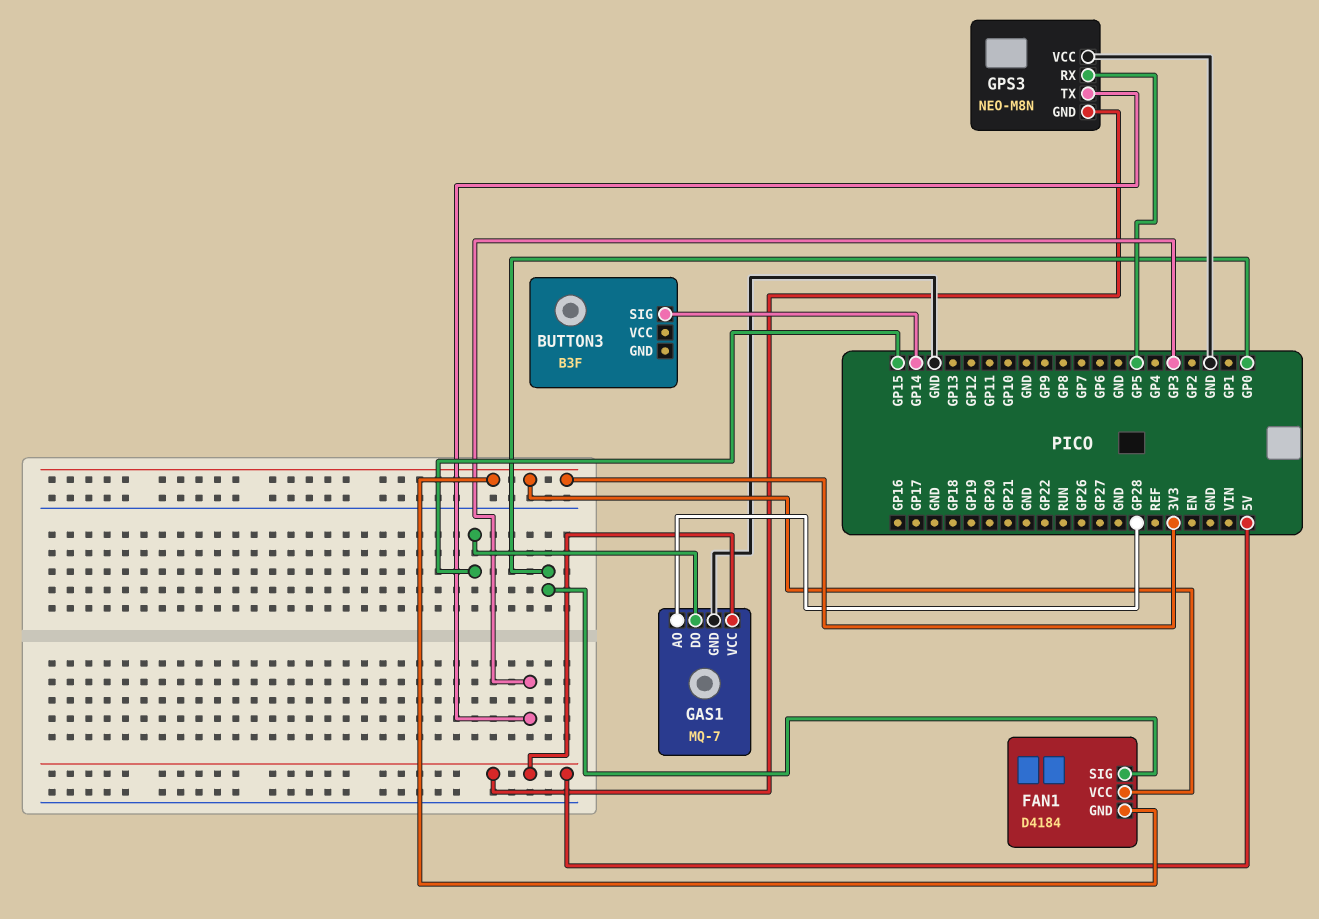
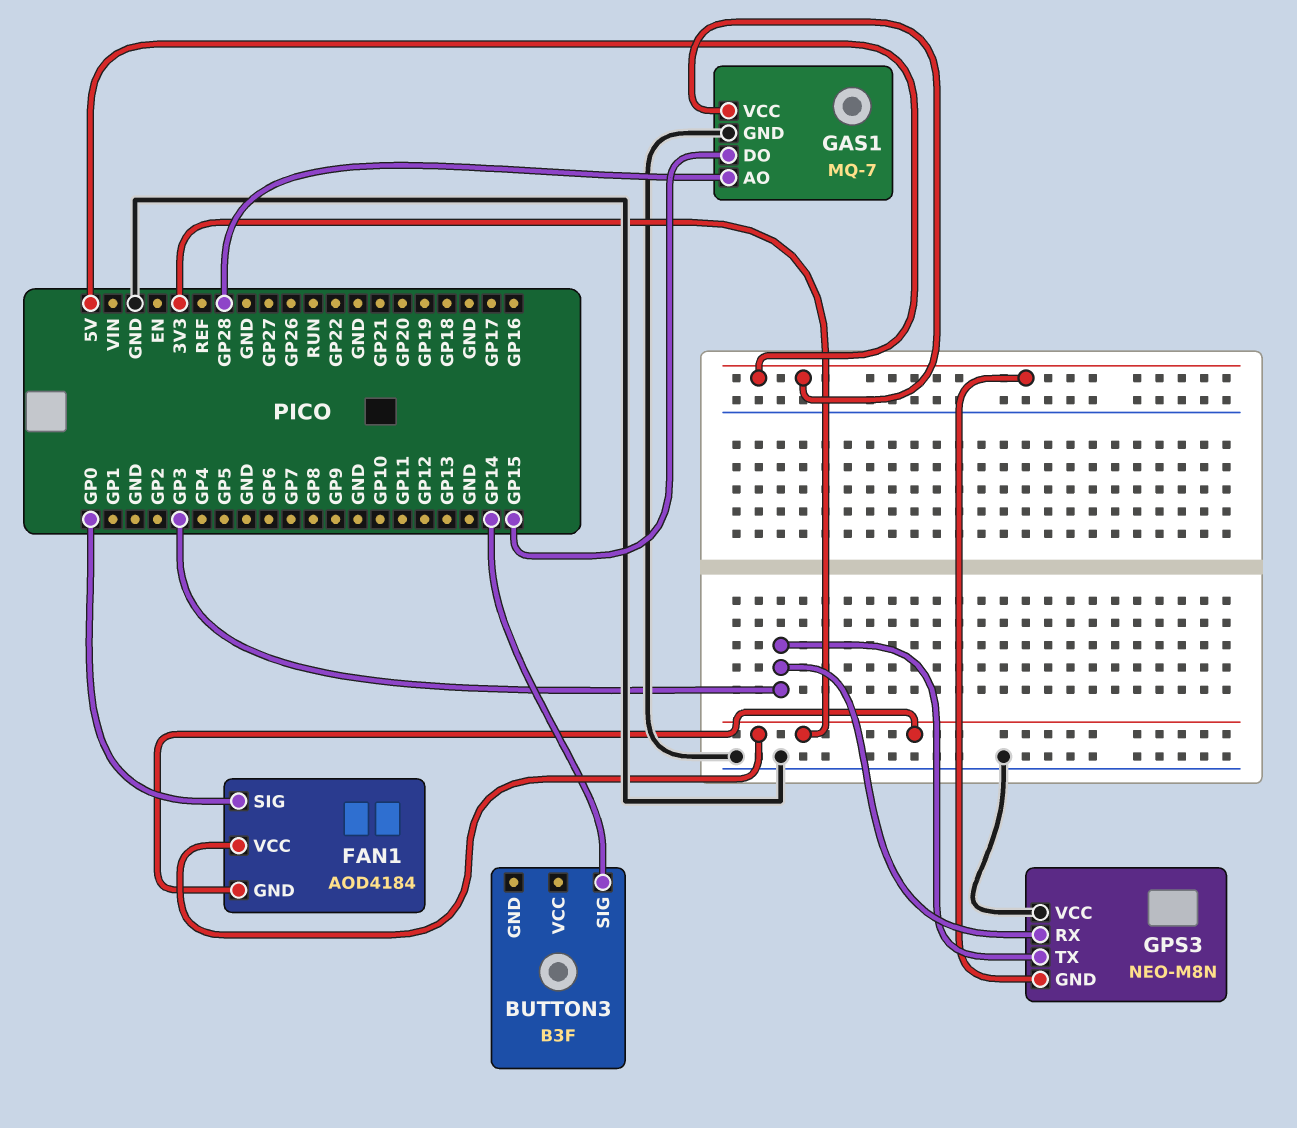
FAN1: D4184 -> AOD4184
GPS3 pin RX: GP5 -> GP3

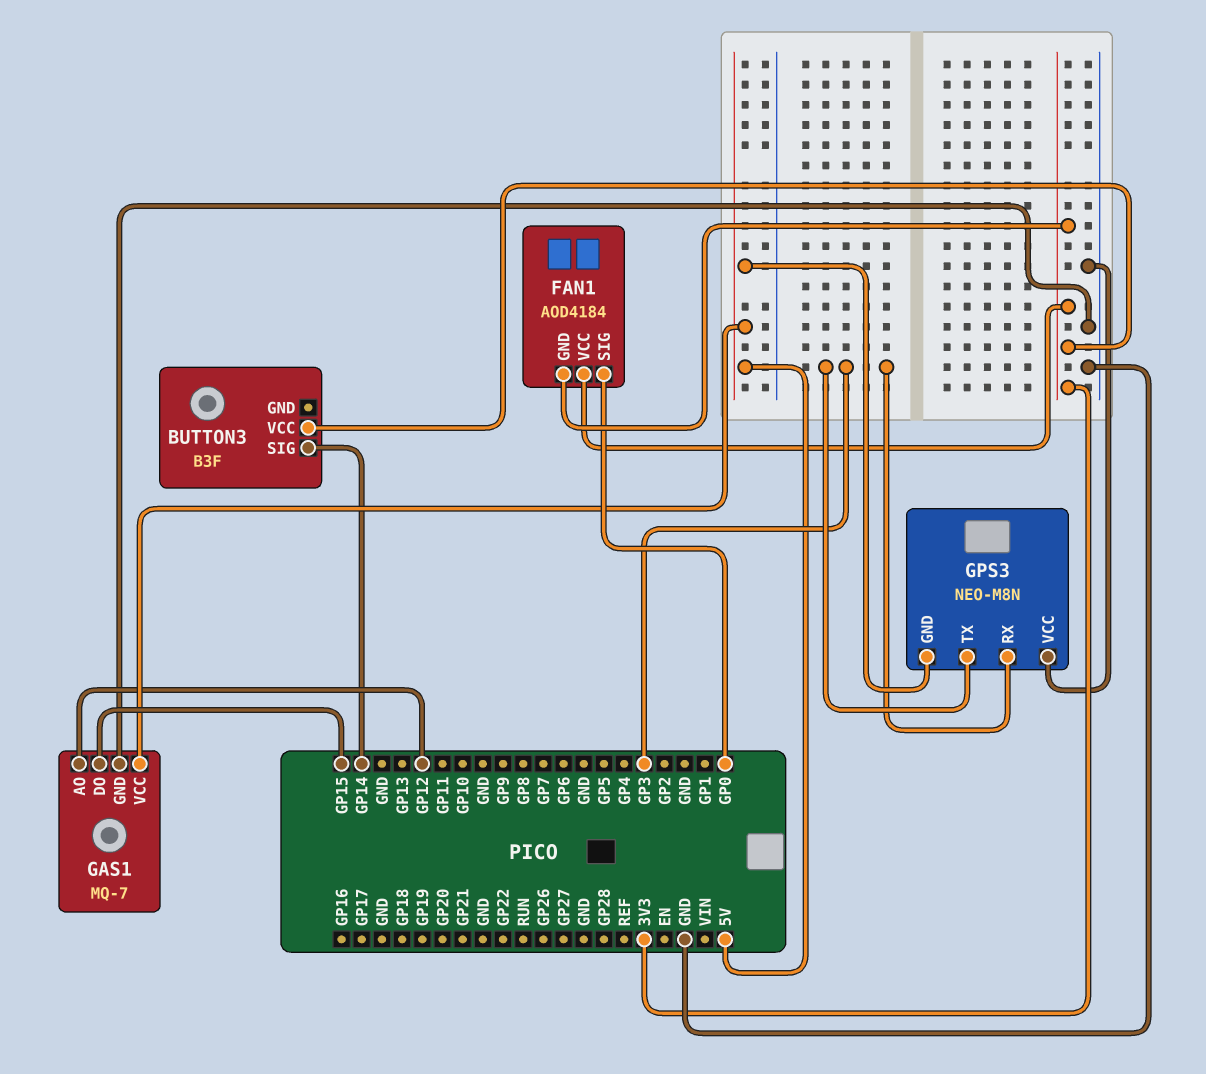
BUTTON3 pin VCC: none -> 3V3
GAS1 pin AO: GP28 -> GP12

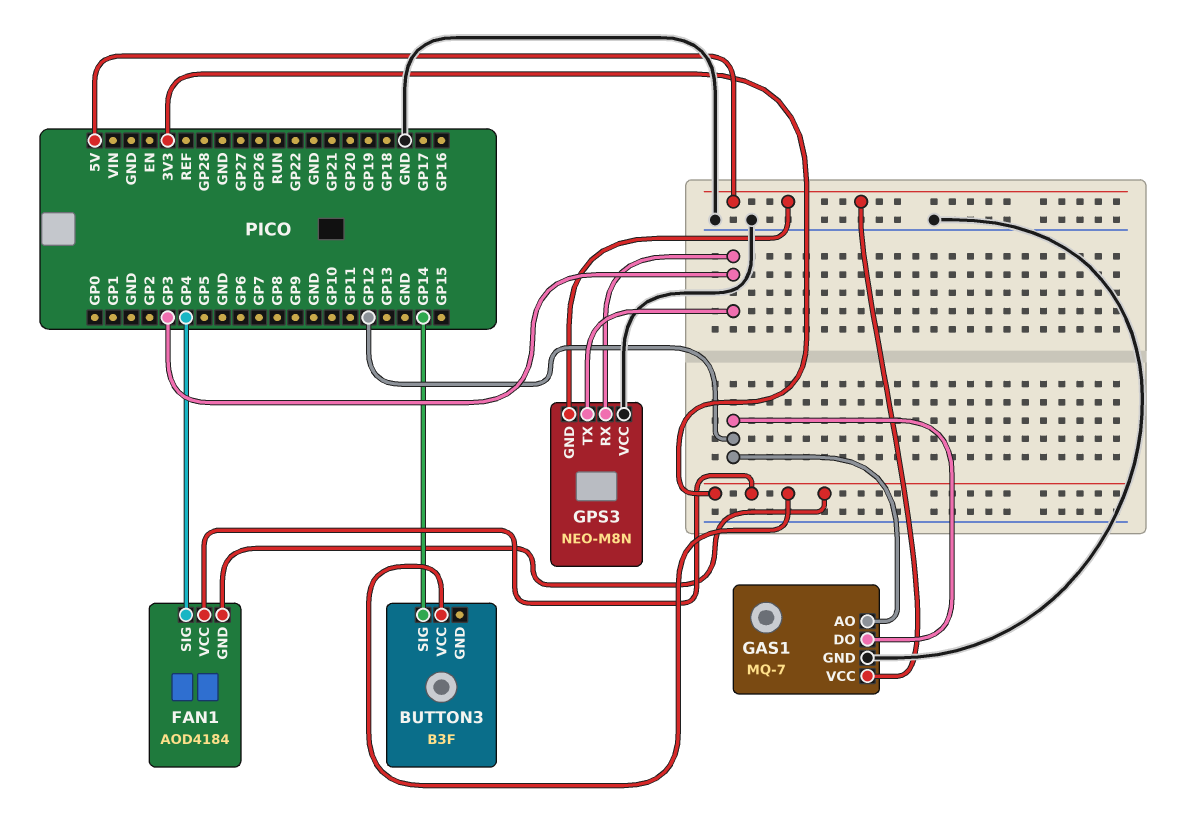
FAN1 pin SIG: GP0 -> GP4
GAS1 pin DO: GP15 -> GP12

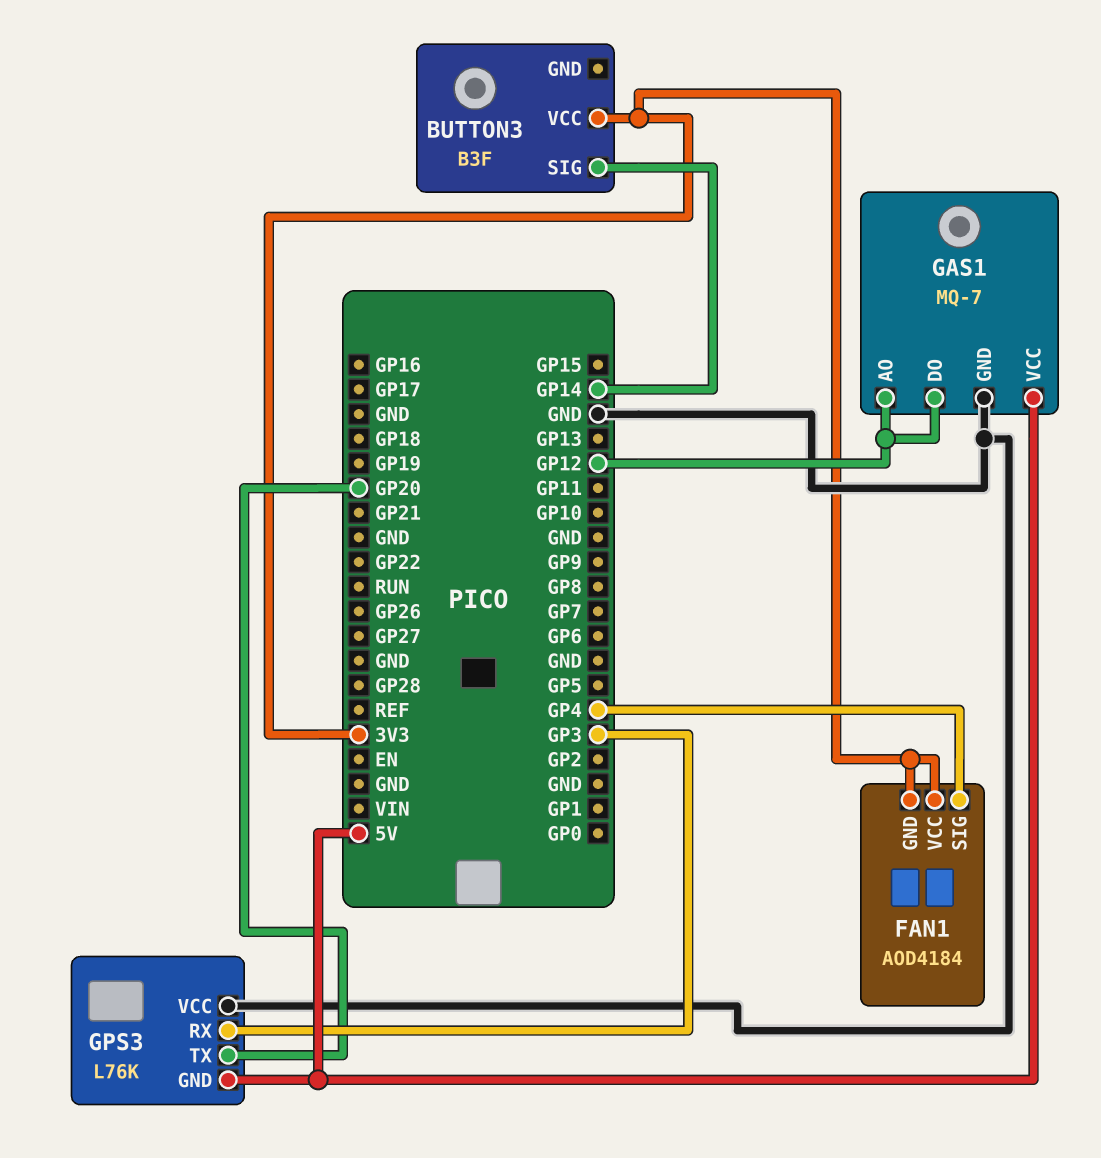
GPS3: NEO-M8N -> L76K
GPS3 pin TX: GP3 -> GP20

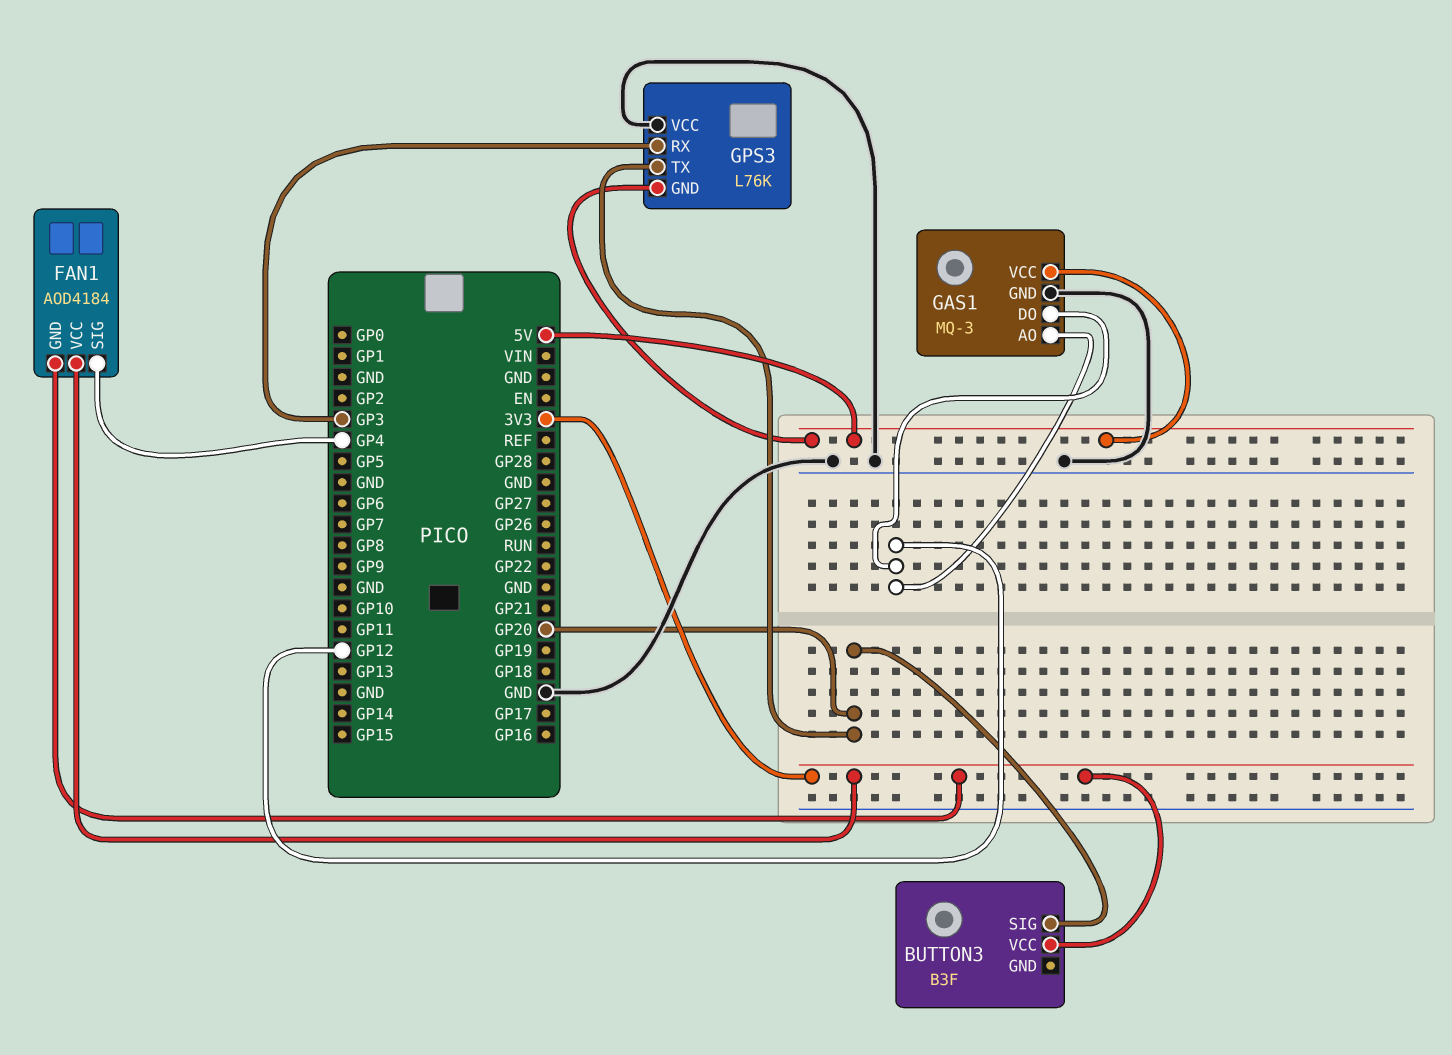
BUTTON3 pin SIG: GP14 -> GP20
GAS1: MQ-7 -> MQ-3

